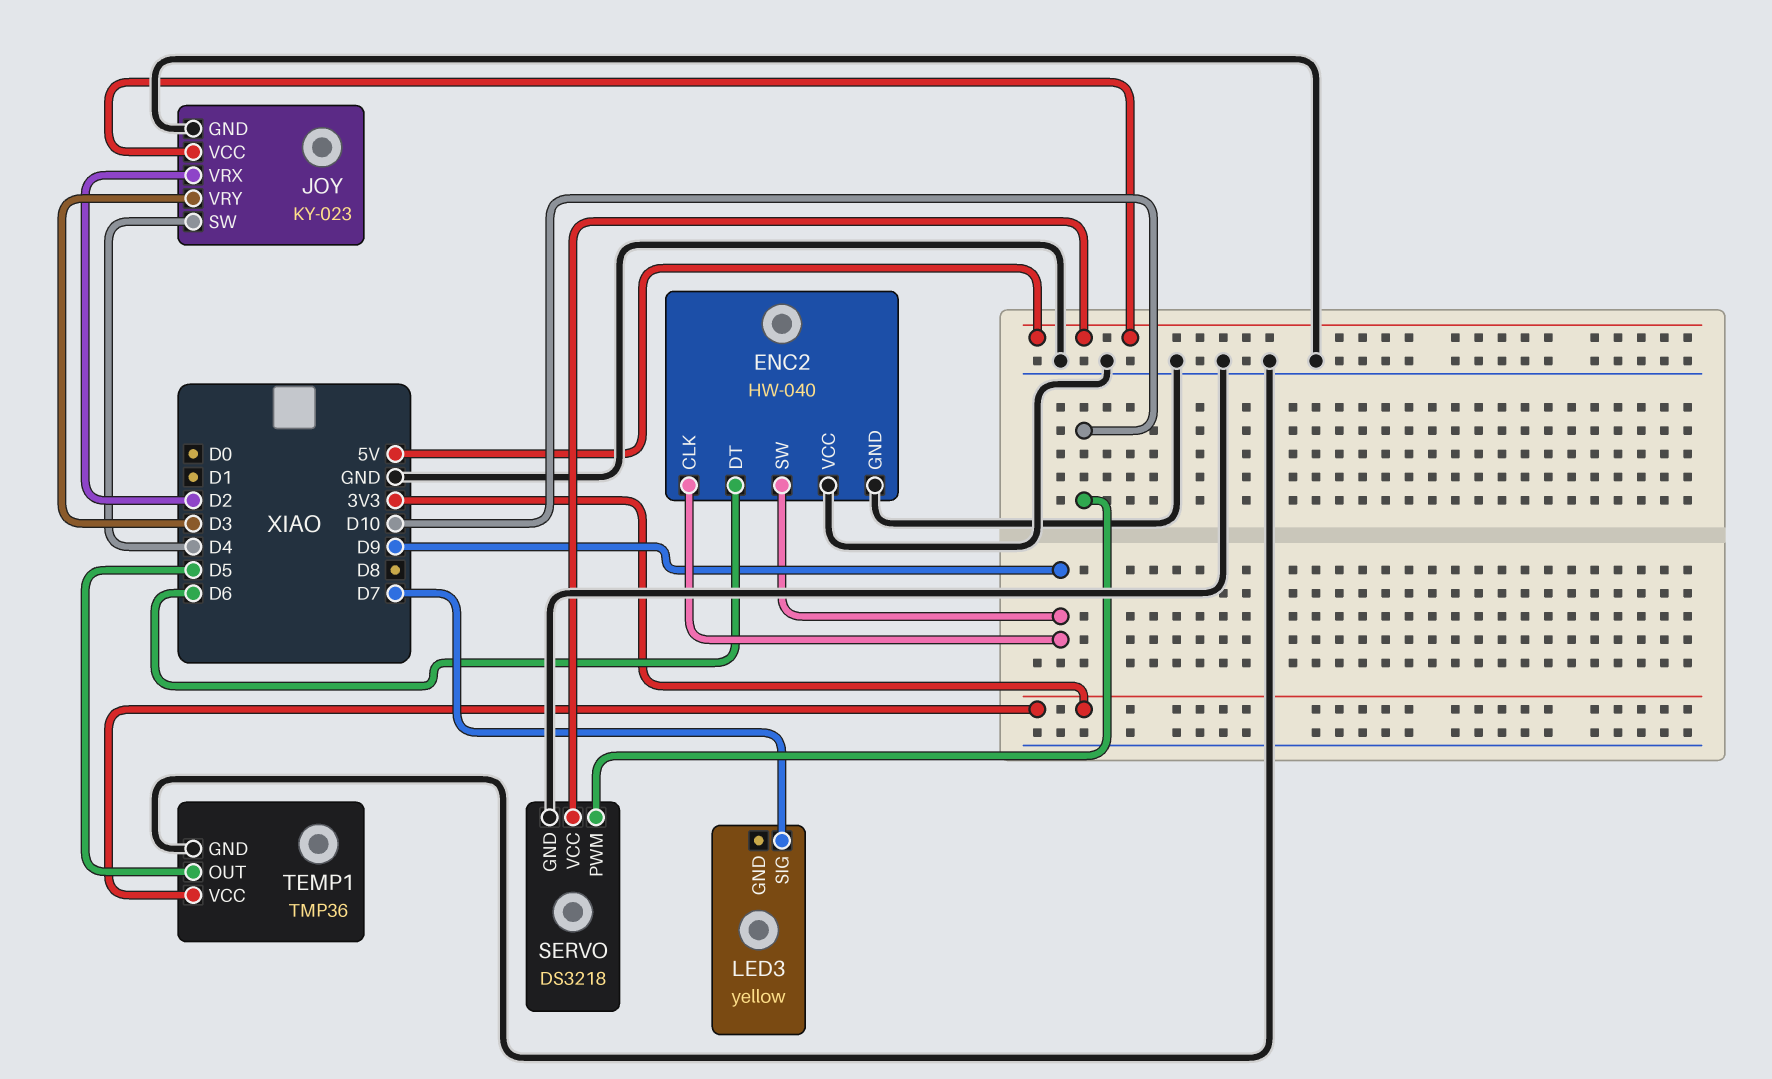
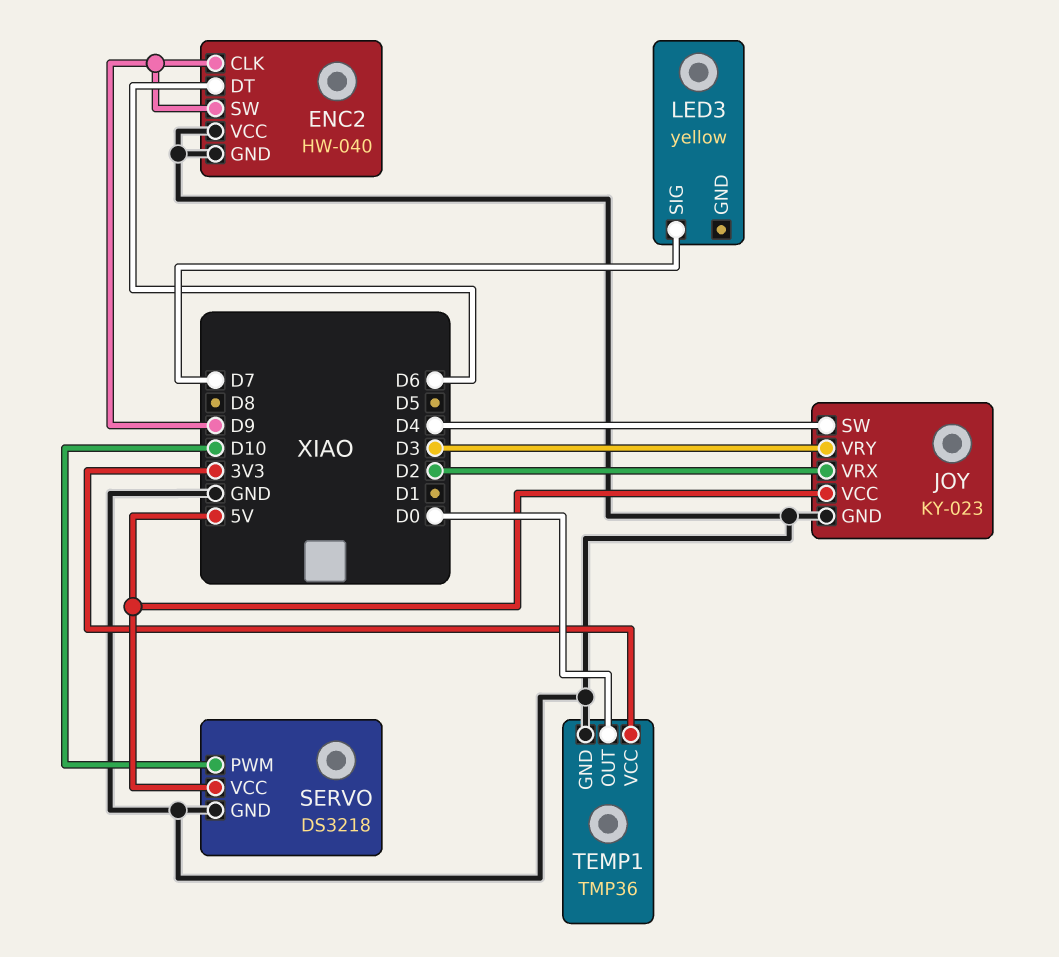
TEMP1 pin OUT: D5 -> D0

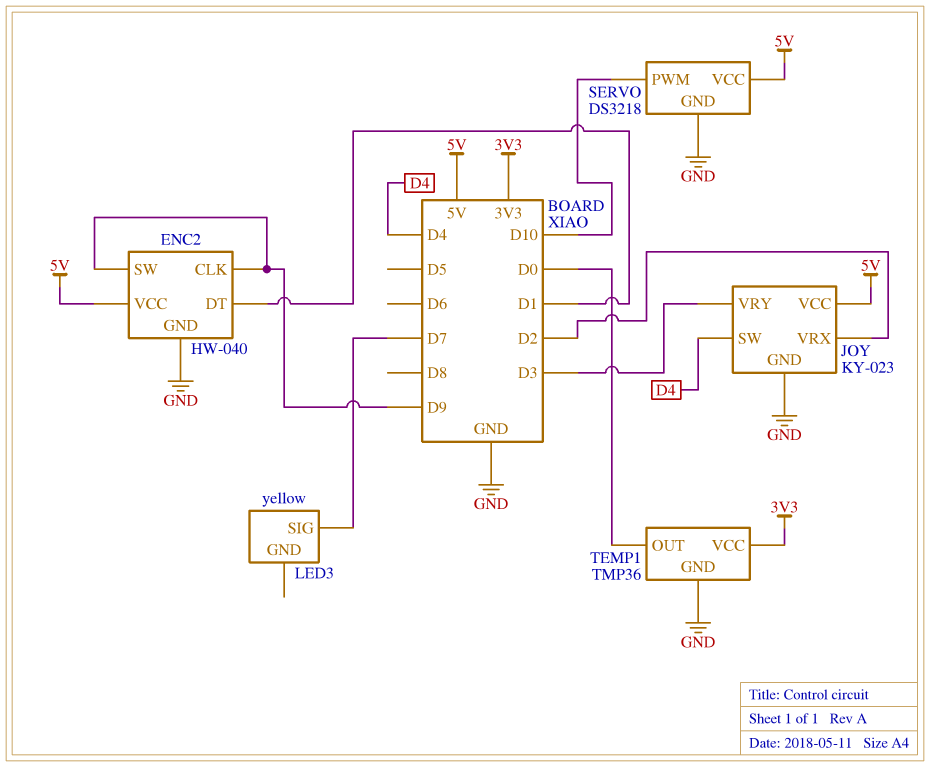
ENC2 pin DT: D6 -> D1
ENC2 pin VCC: GND -> 5V

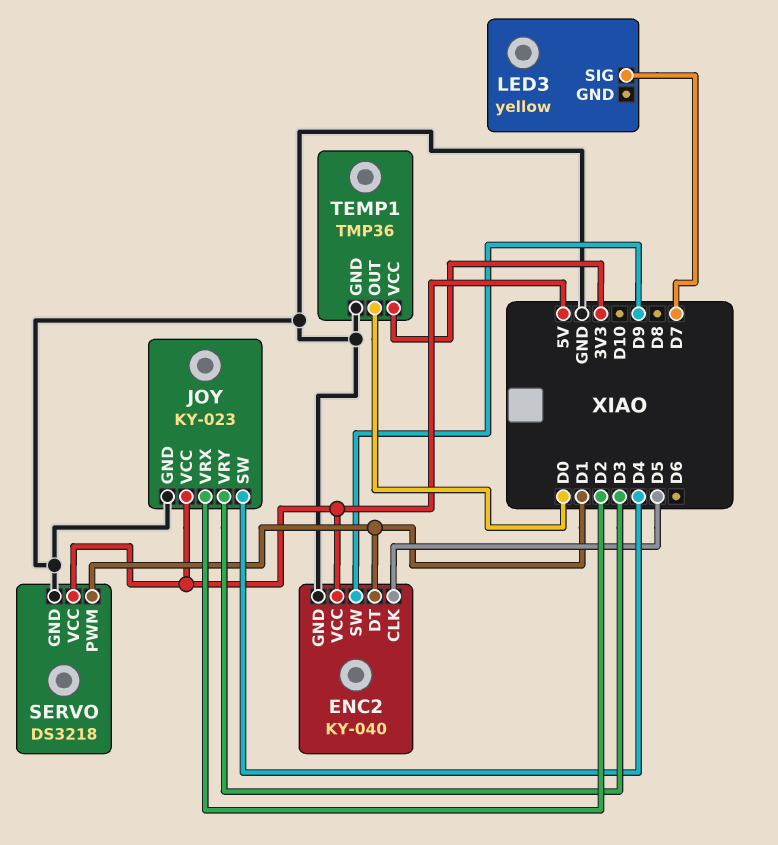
ENC2: HW-040 -> KY-040
ENC2 pin CLK: D9 -> D5
SERVO pin PWM: D10 -> D1

